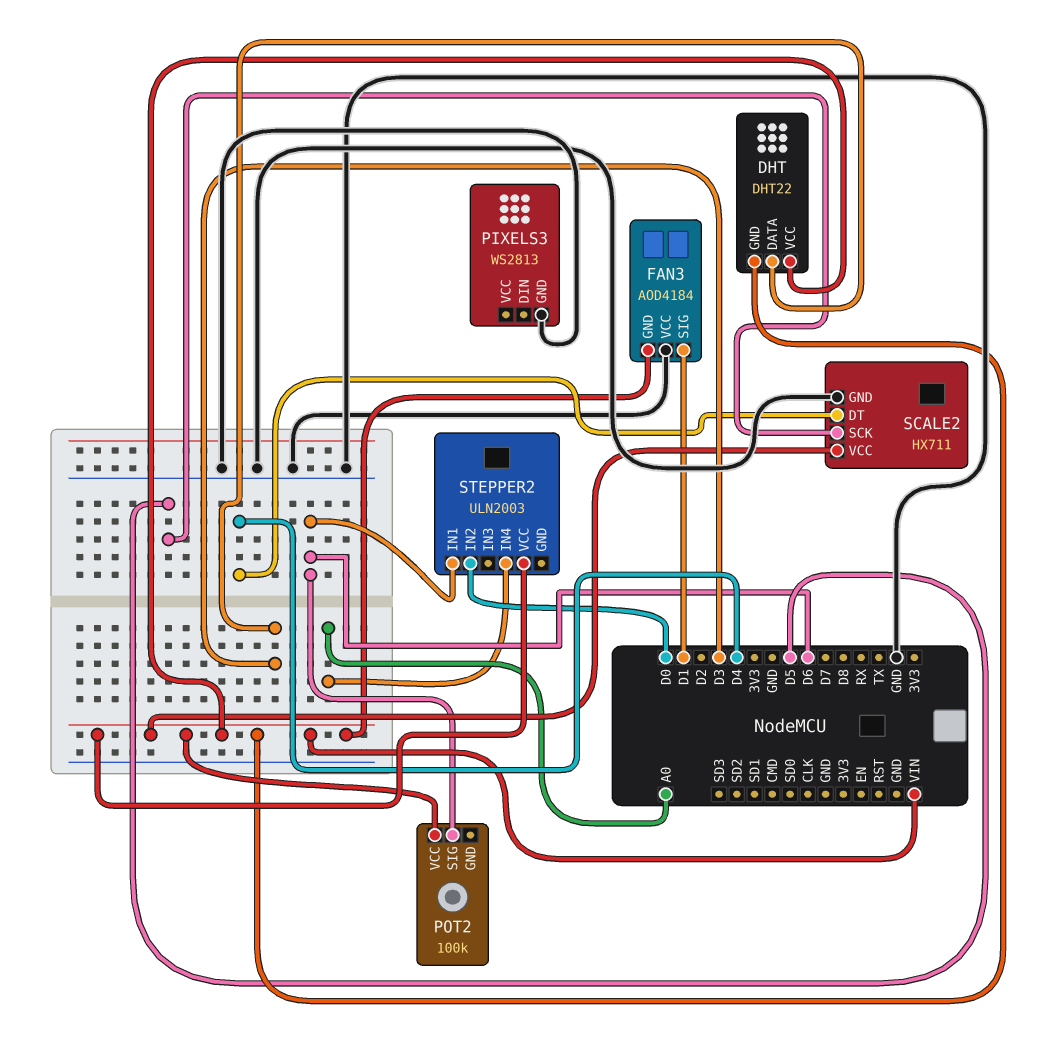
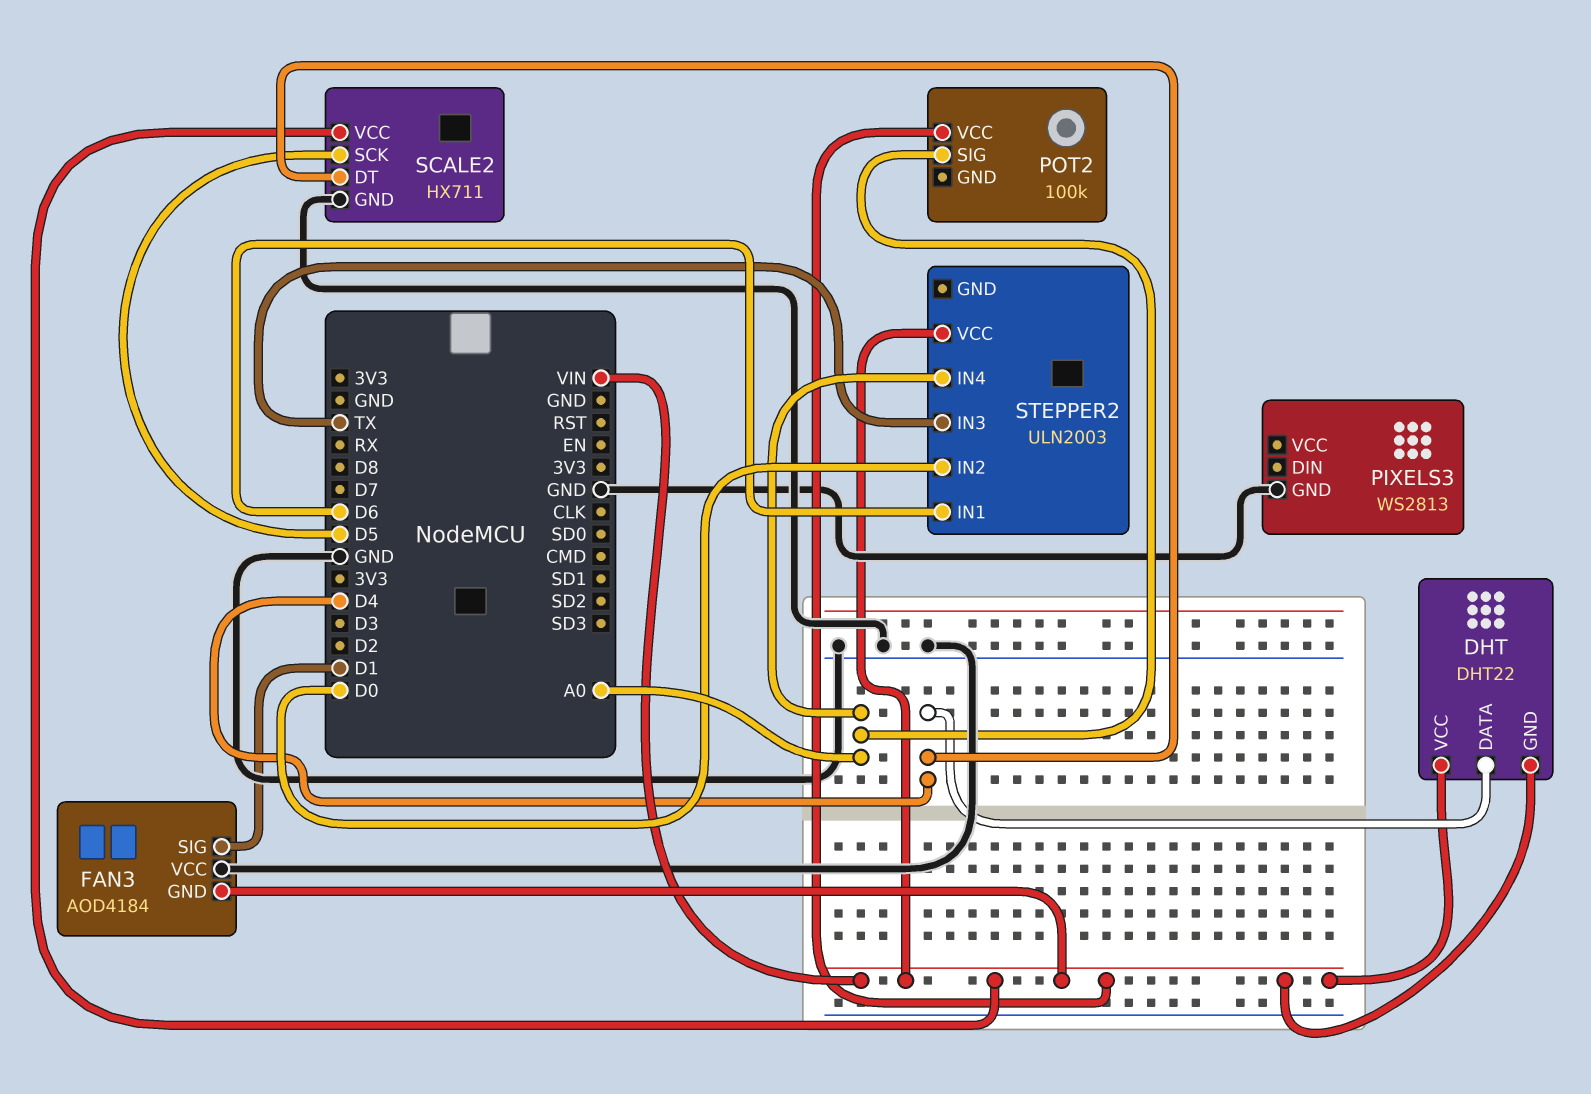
DHT pin DATA: D3 -> D4
POT2 pin SIG: D6 -> A0
STEPPER2 pin IN3: none -> TX

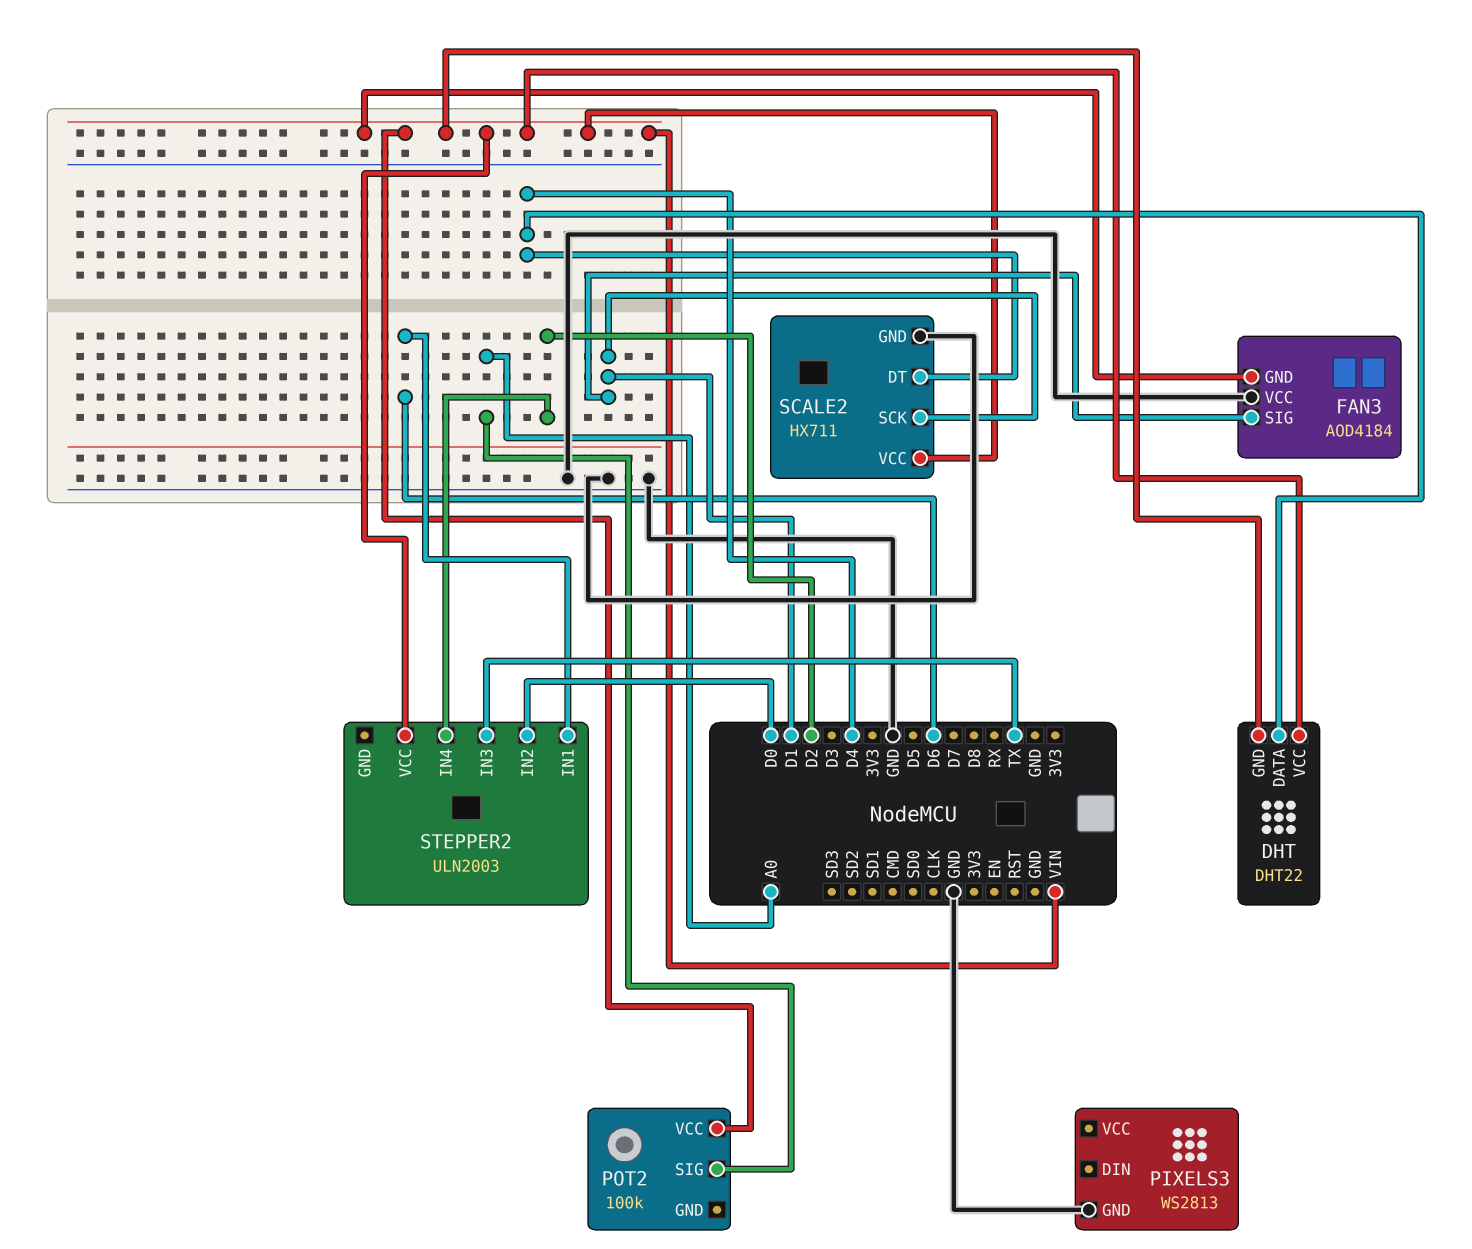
SCALE2 pin SCK: D5 -> D1
STEPPER2 pin IN4: A0 -> D2

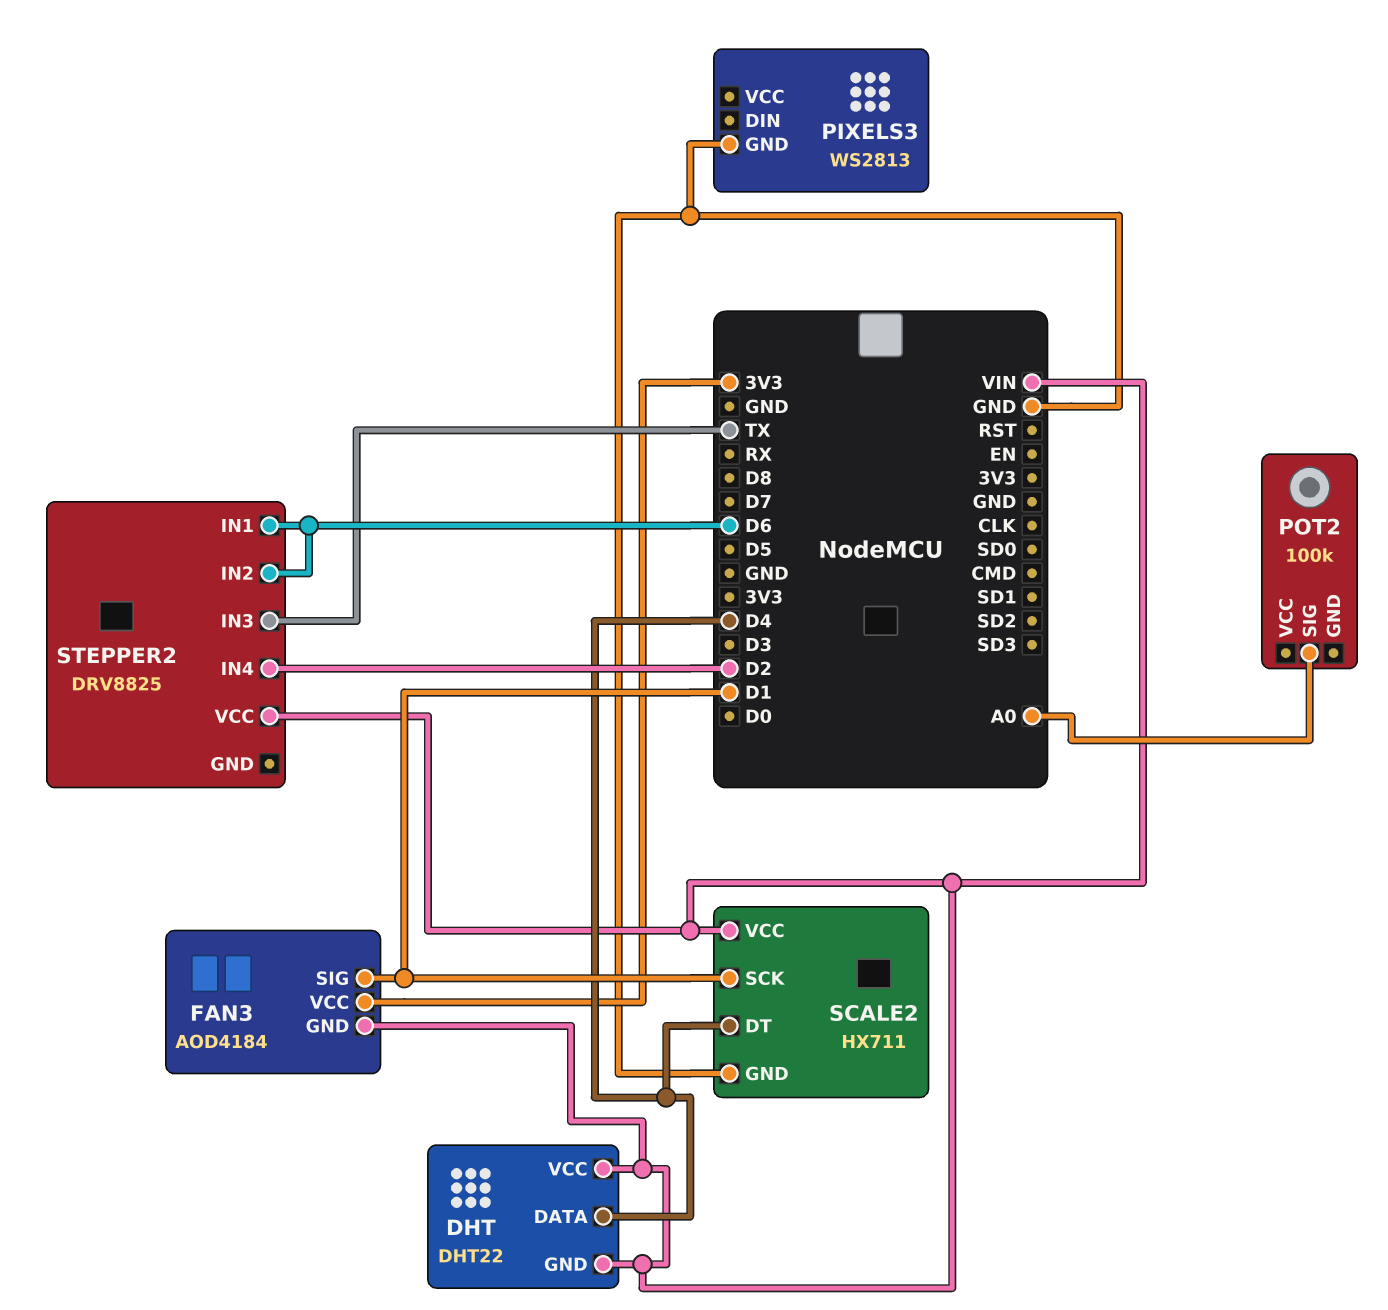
FAN3 pin VCC: GND -> 3V3
POT2 pin VCC: VIN -> none
STEPPER2: ULN2003 -> DRV8825
STEPPER2 pin IN2: D0 -> D6

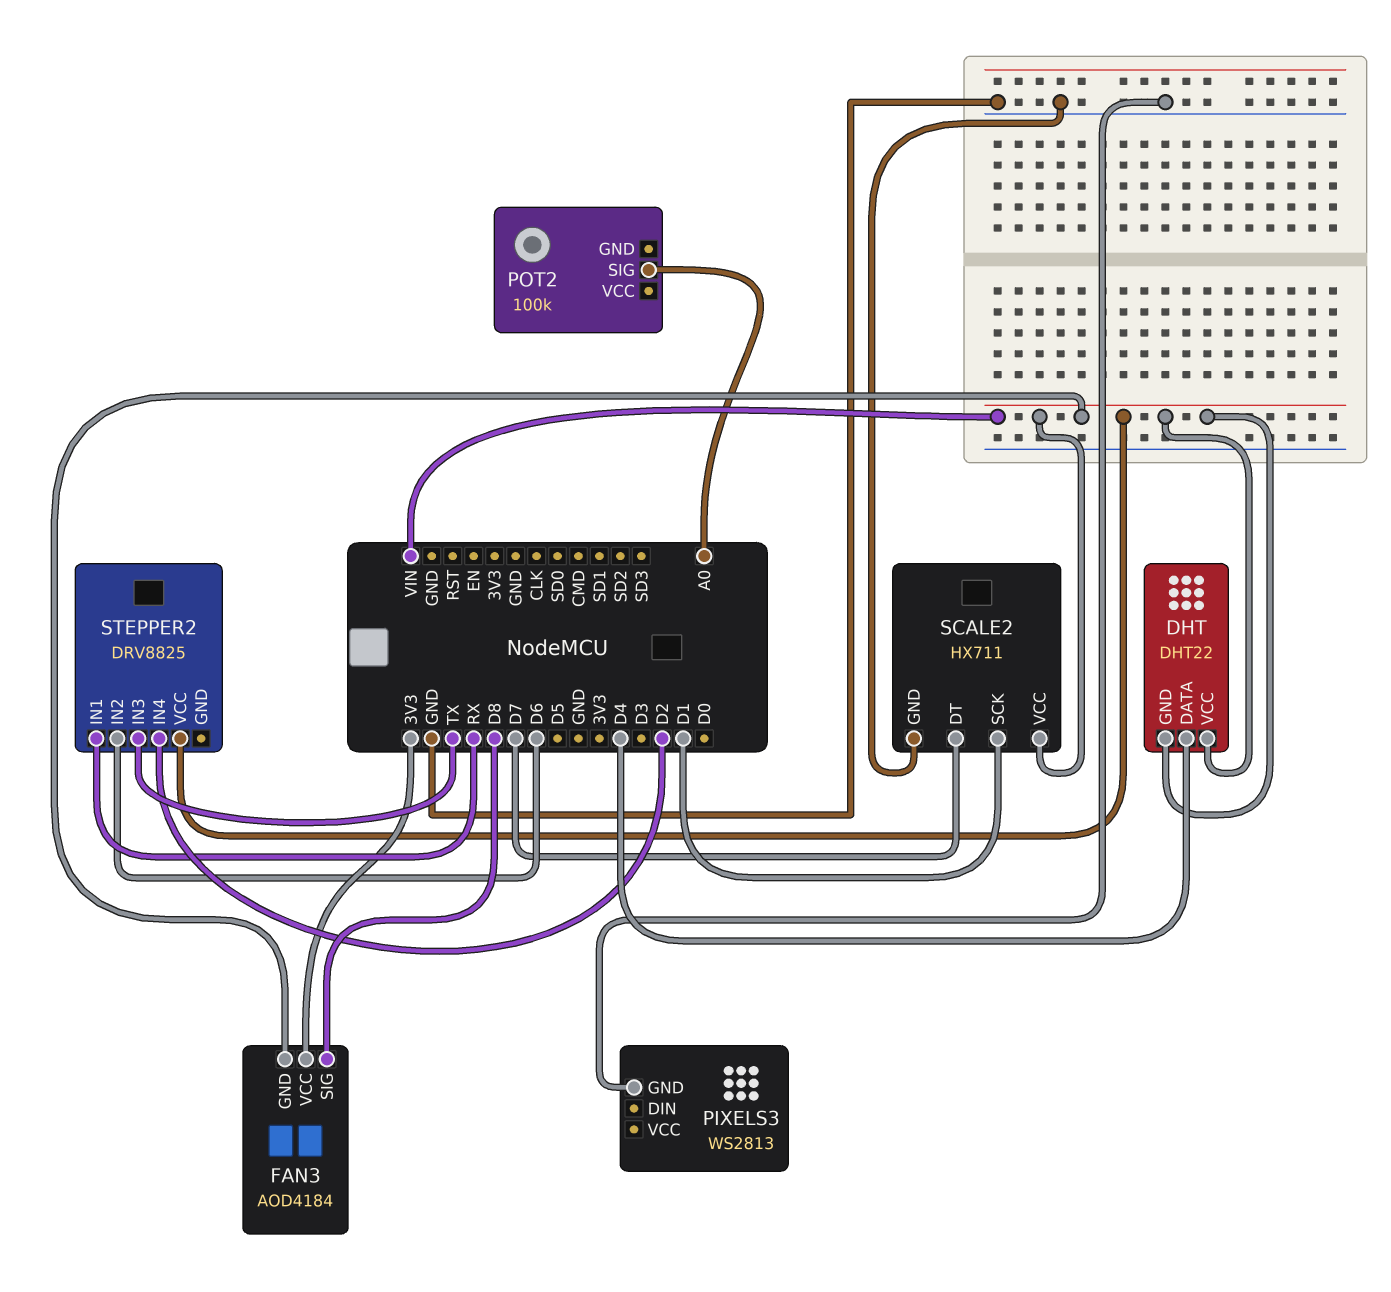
FAN3 pin SIG: D1 -> D8
SCALE2 pin DT: D4 -> D7
STEPPER2 pin IN1: D6 -> RX

